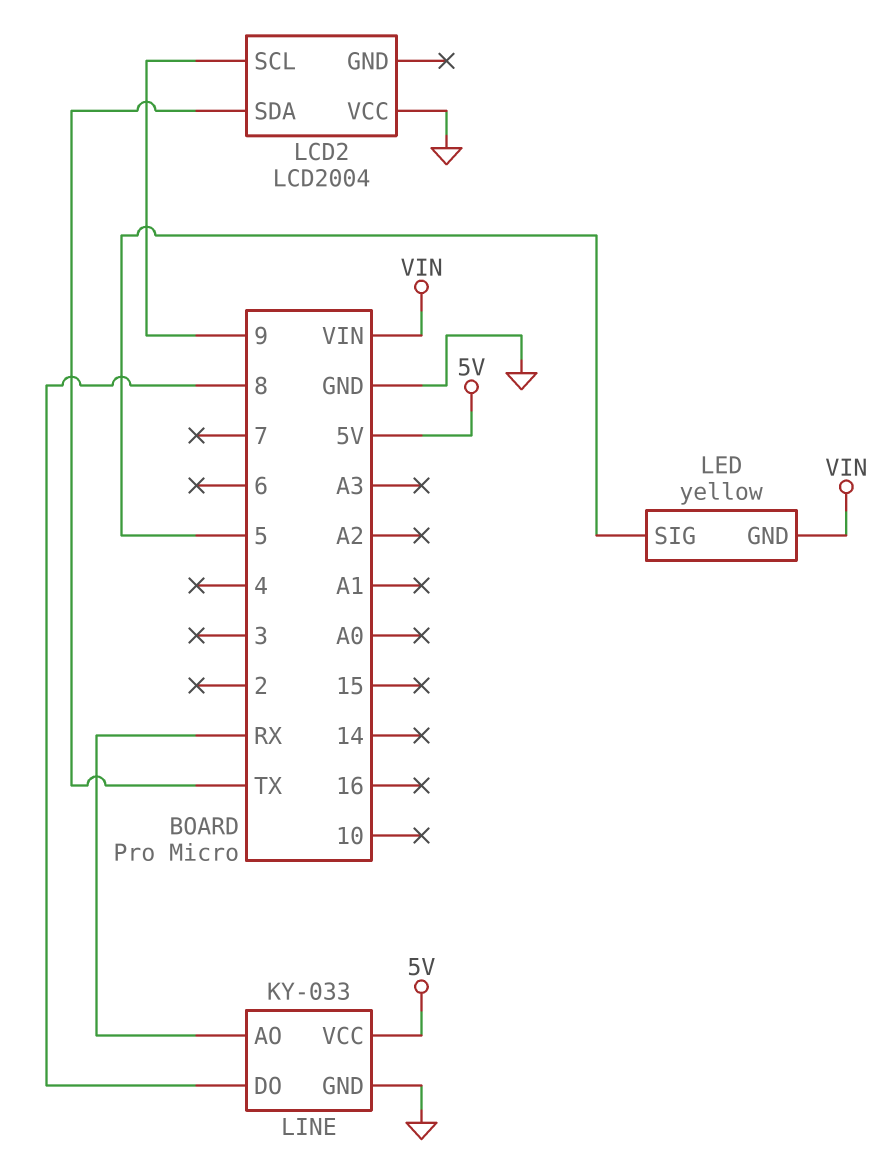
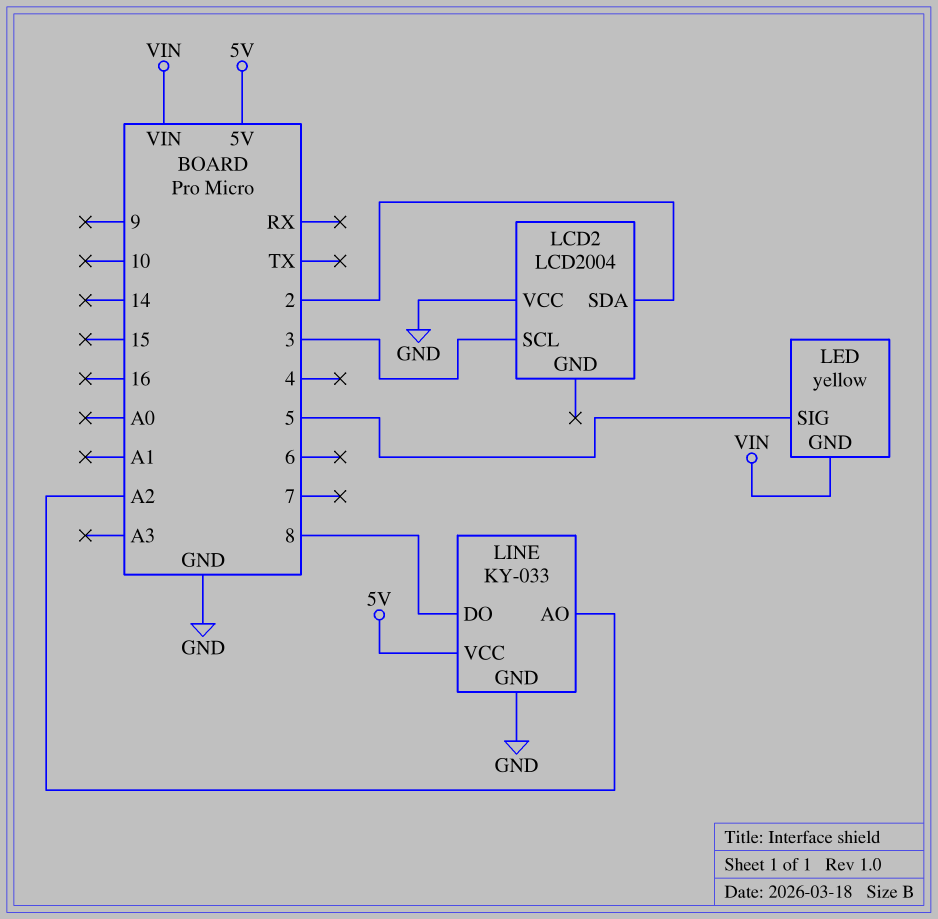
LCD2 pin SCL: 9 -> 3
LCD2 pin SDA: TX -> 2
LINE pin AO: RX -> A2

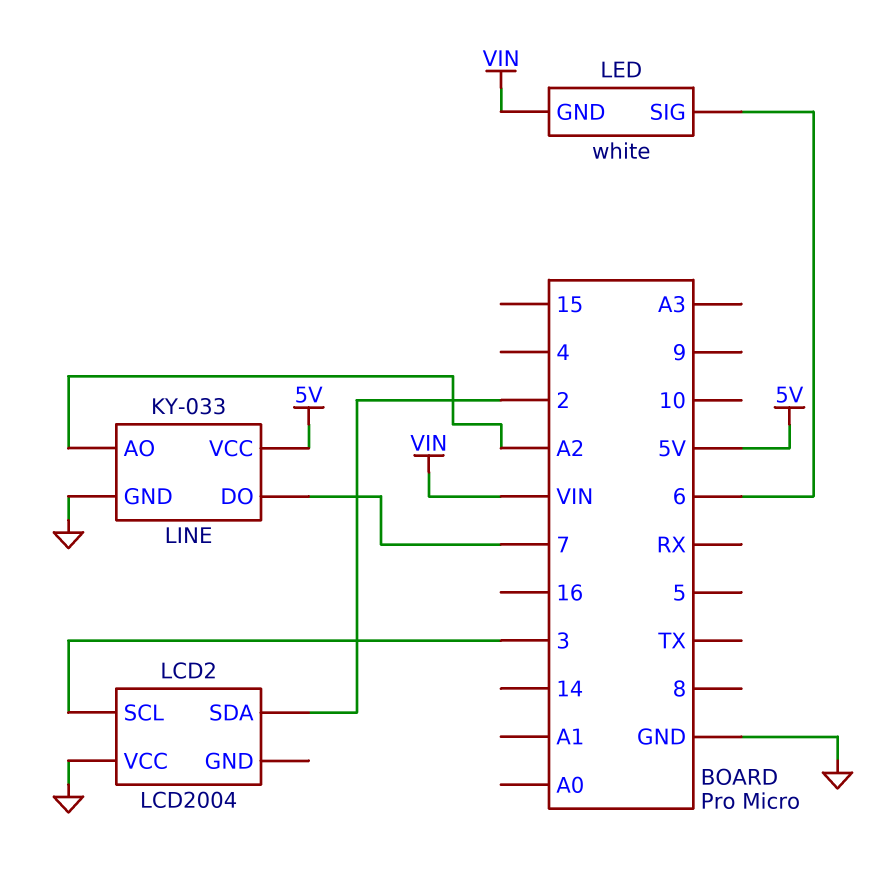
LED: yellow -> white
LED pin SIG: 5 -> 6
LINE pin DO: 8 -> 7

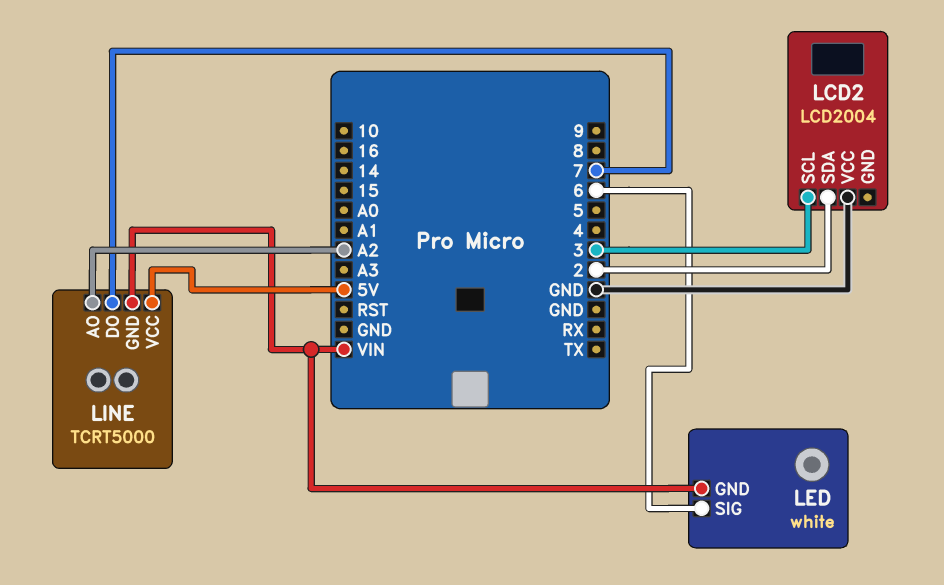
LINE: KY-033 -> TCRT5000
LINE pin GND: GND -> VIN

